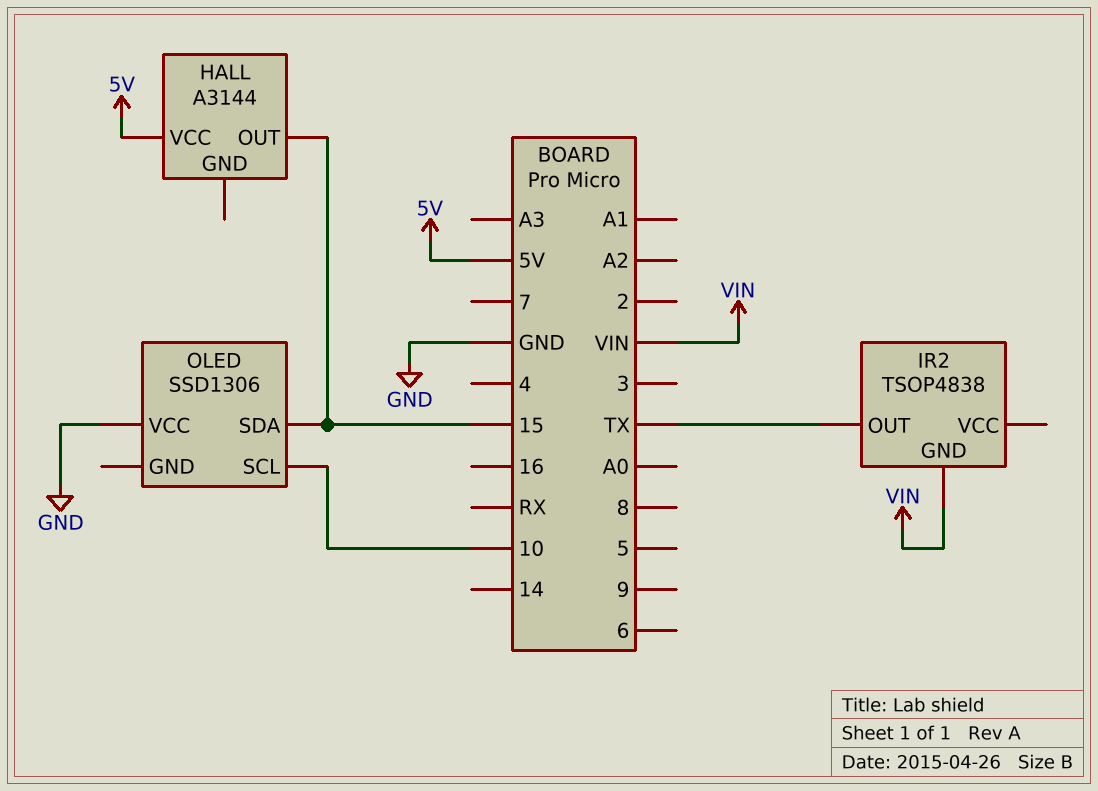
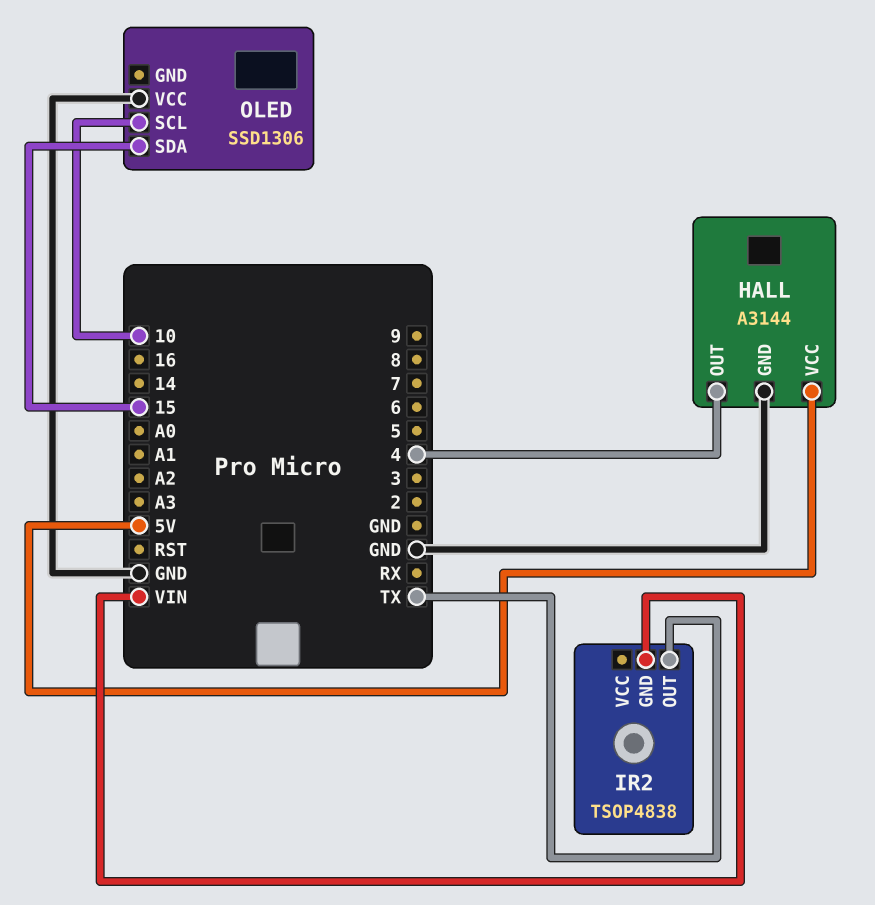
HALL pin GND: none -> GND
HALL pin OUT: 15 -> 4

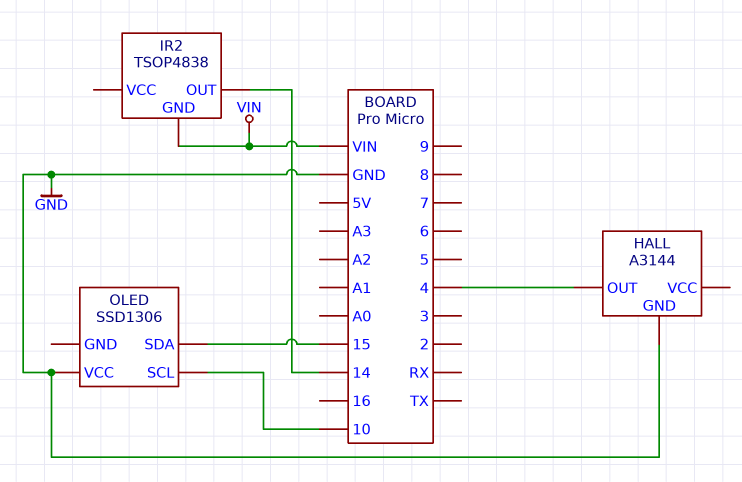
HALL pin VCC: 5V -> none
IR2 pin OUT: TX -> 14

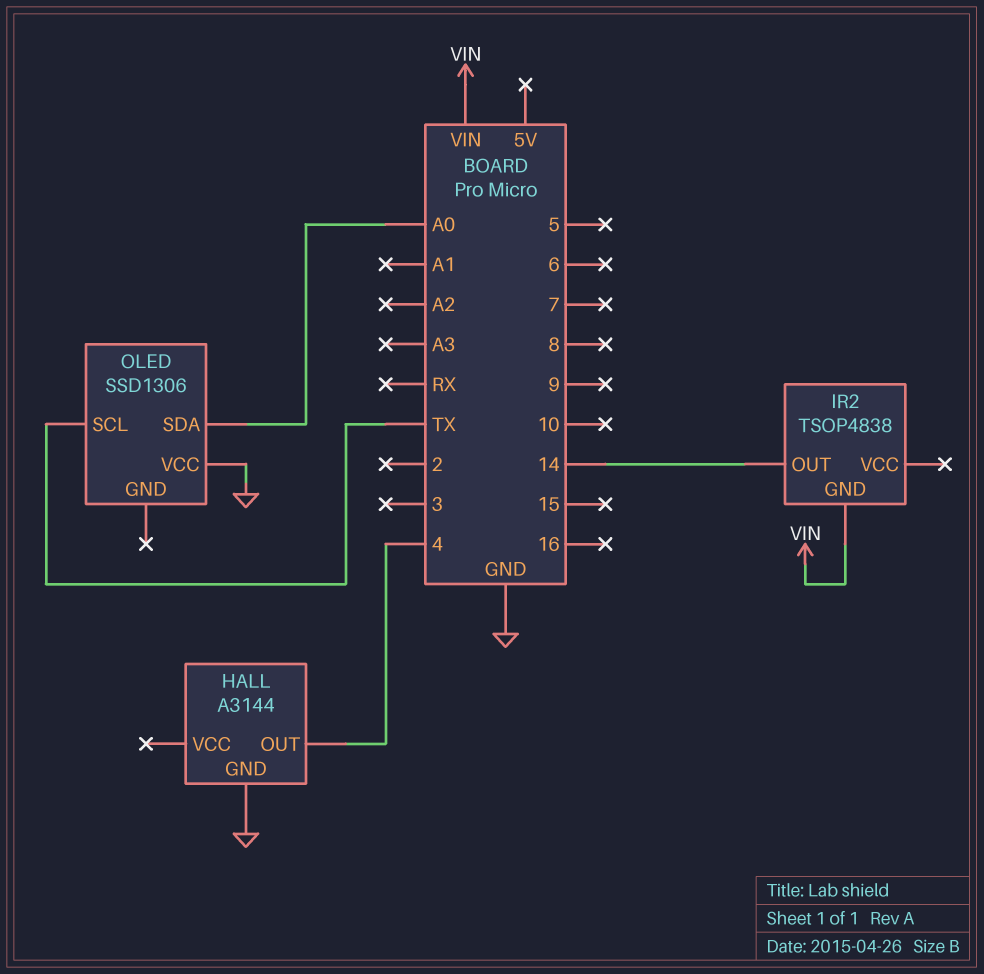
OLED pin SCL: 10 -> TX
OLED pin SDA: 15 -> A0

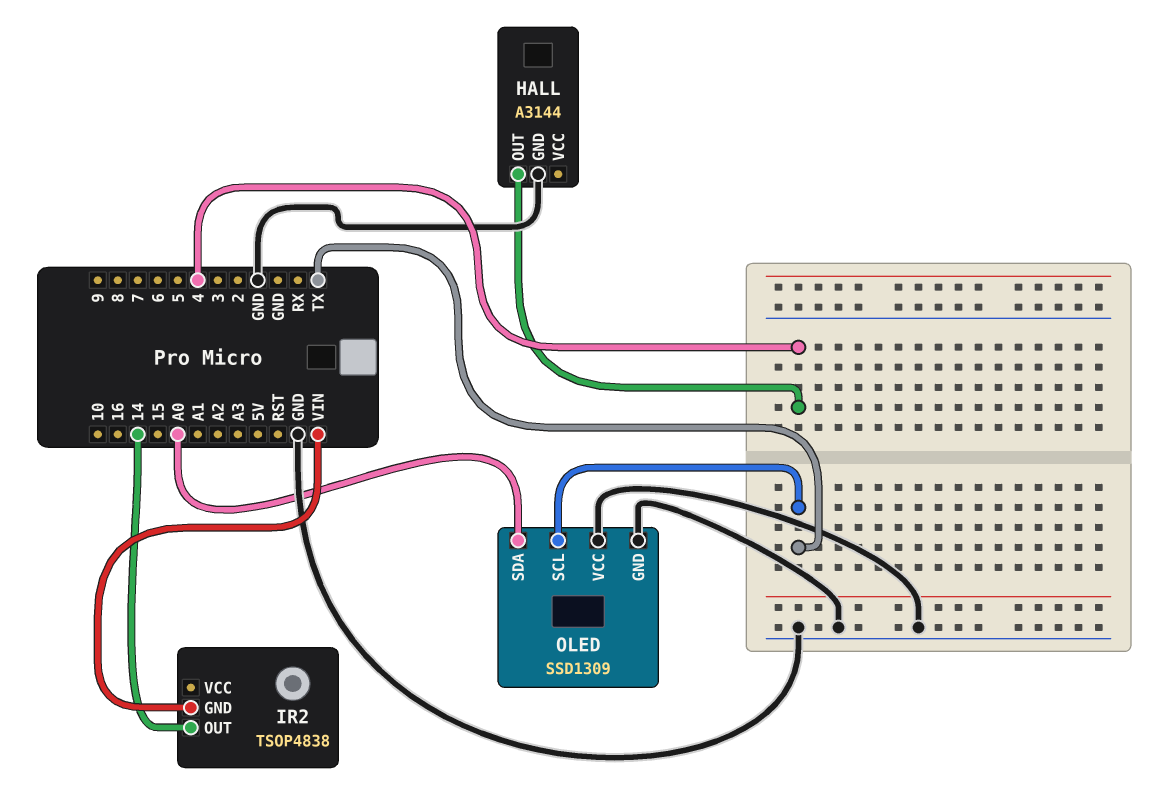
OLED: SSD1306 -> SSD1309
OLED pin GND: none -> GND

